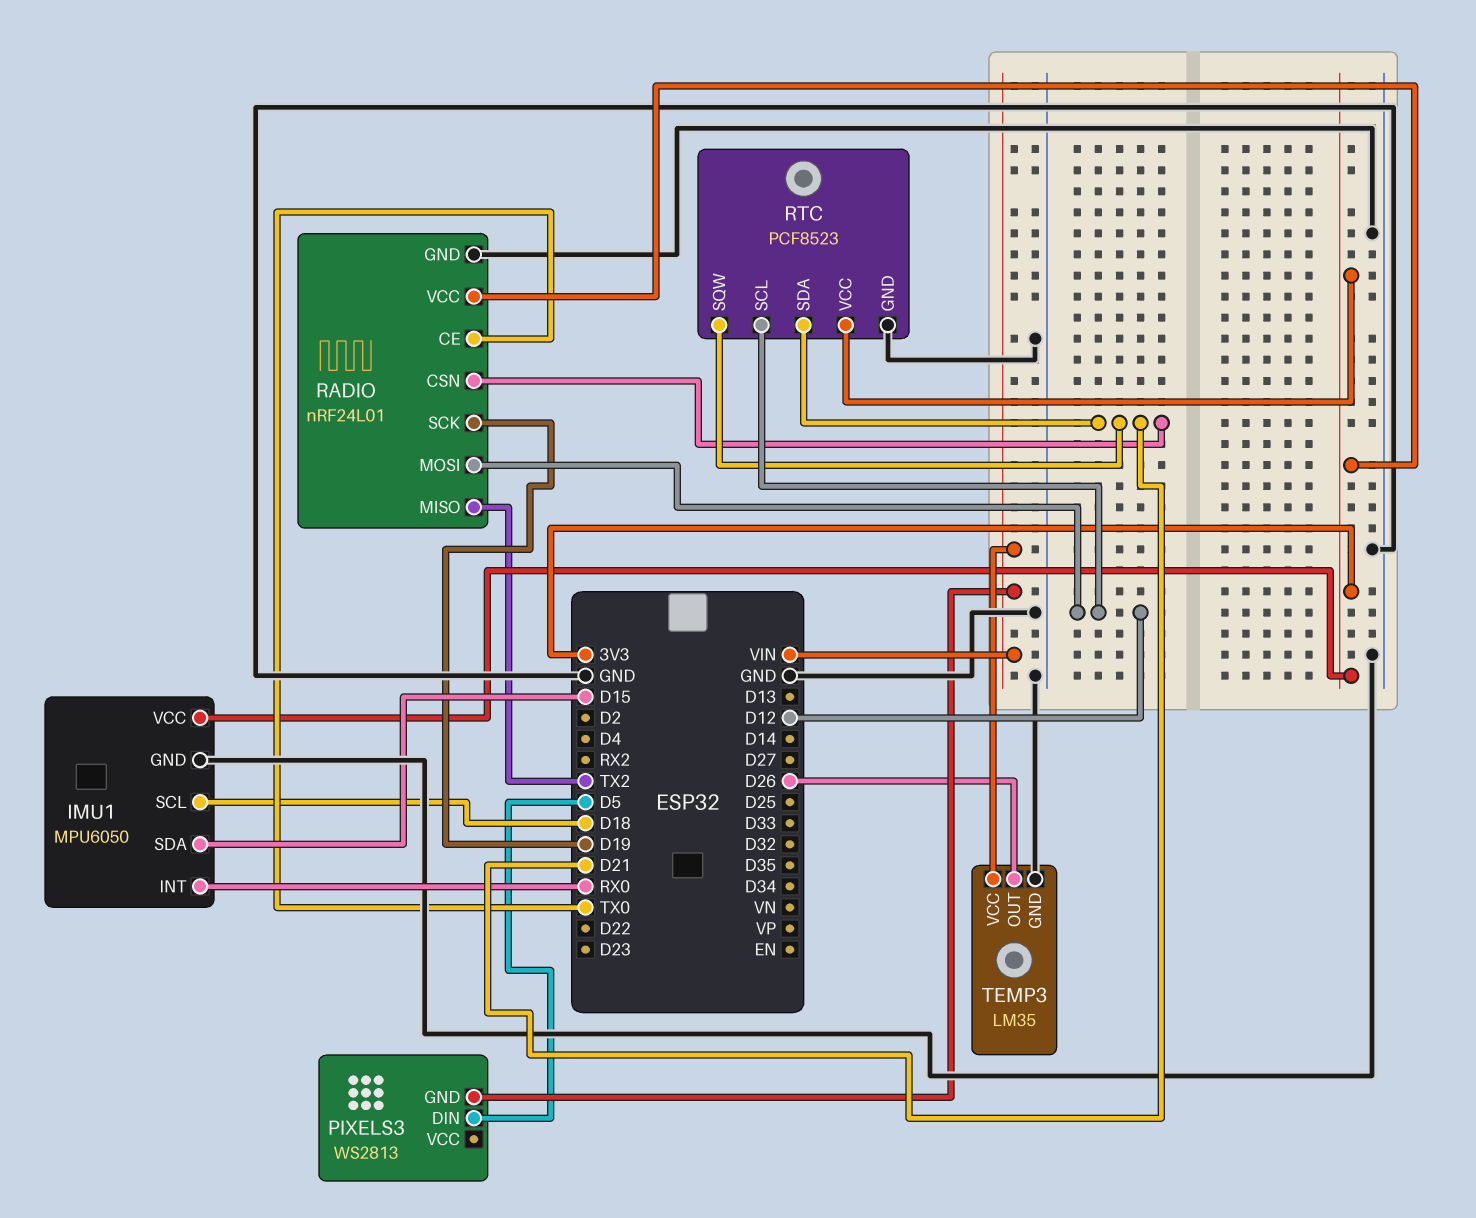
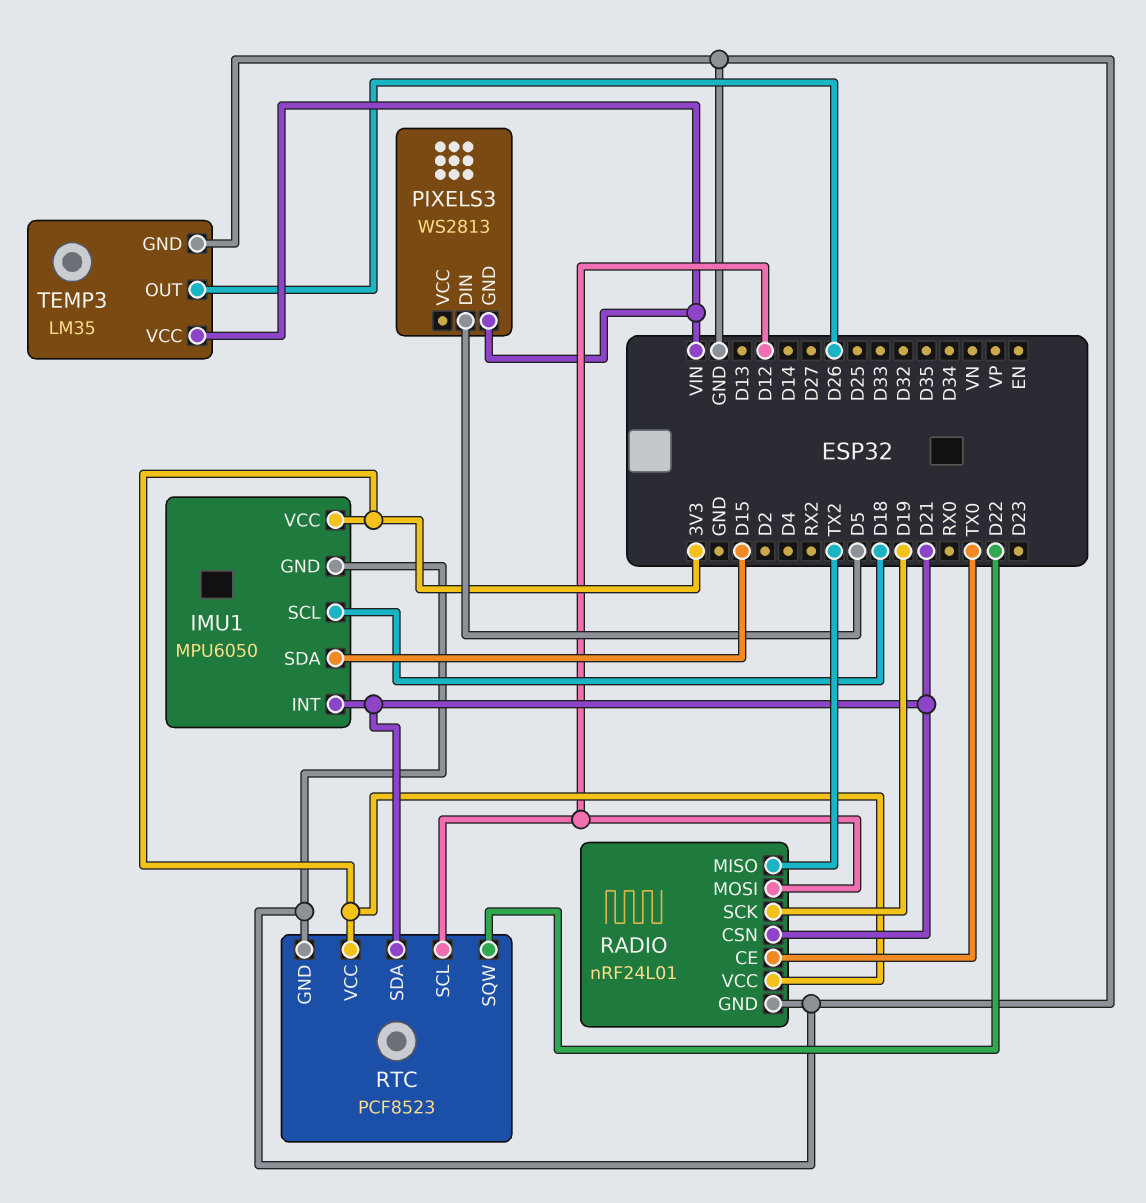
IMU1 pin INT: RX0 -> D21
RTC pin SQW: D21 -> D22

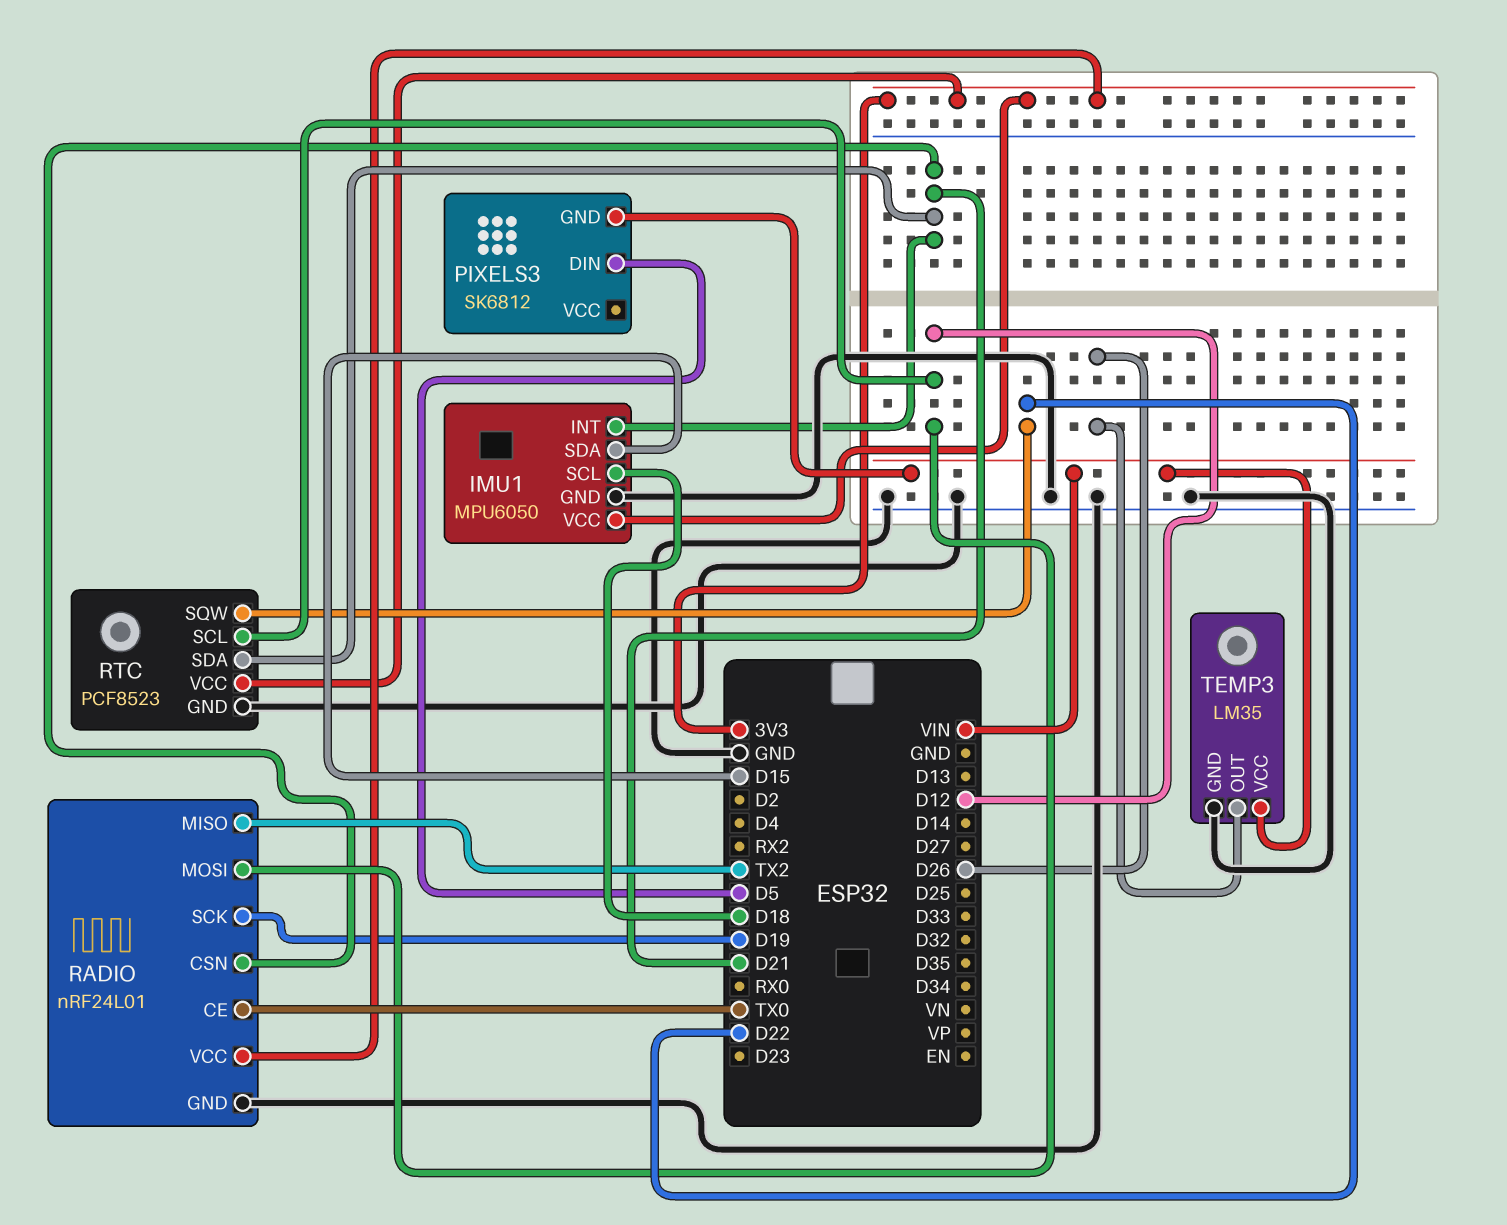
PIXELS3: WS2813 -> SK6812

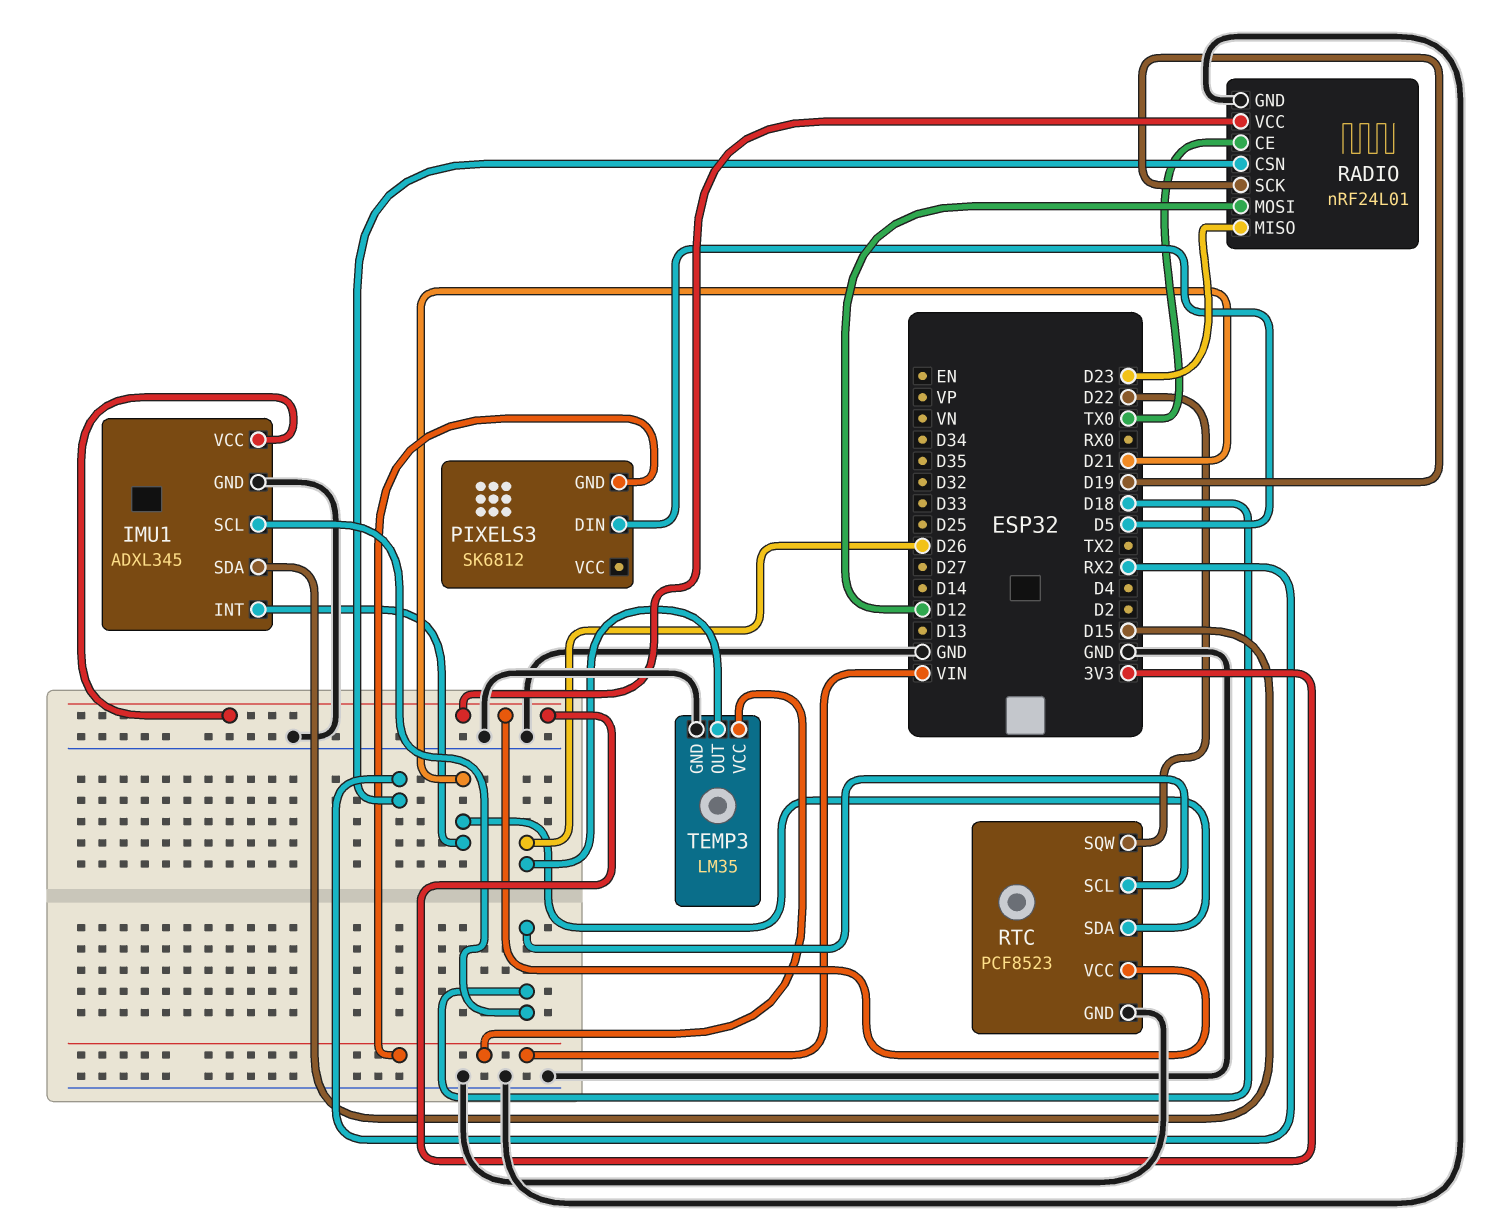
IMU1: MPU6050 -> ADXL345
RADIO pin CSN: D21 -> RX2
RADIO pin MISO: TX2 -> D23
RTC pin SCL: D12 -> D18

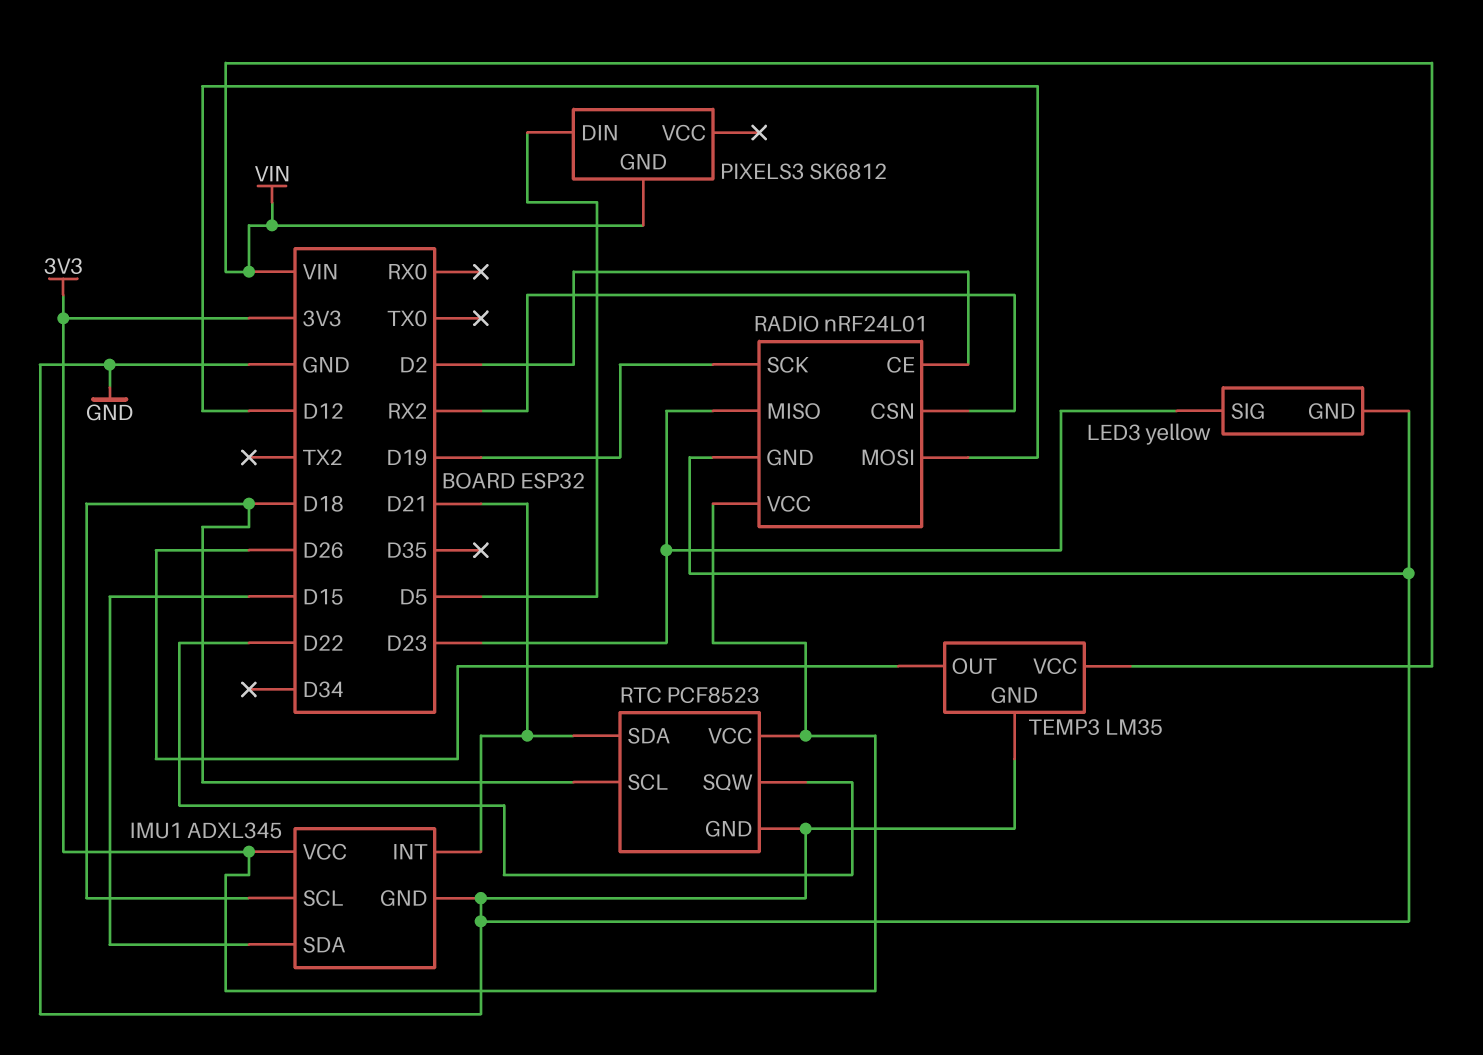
LED3: none -> yellow
LED3 pin GND: none -> GND
LED3 pin SIG: none -> D23
RADIO pin CE: TX0 -> D2

